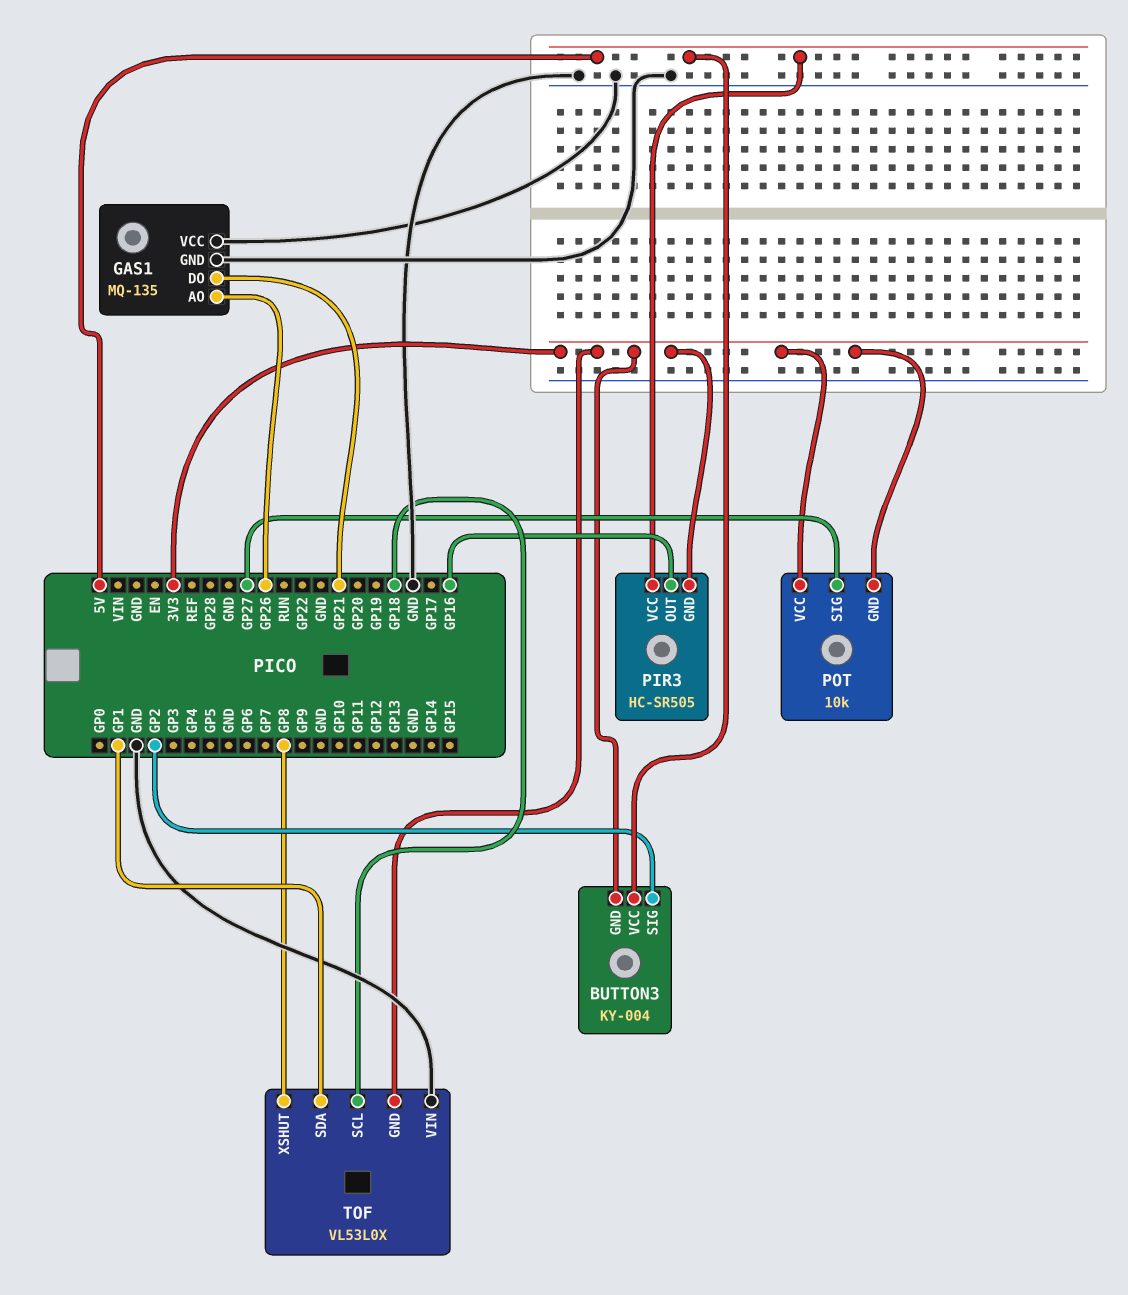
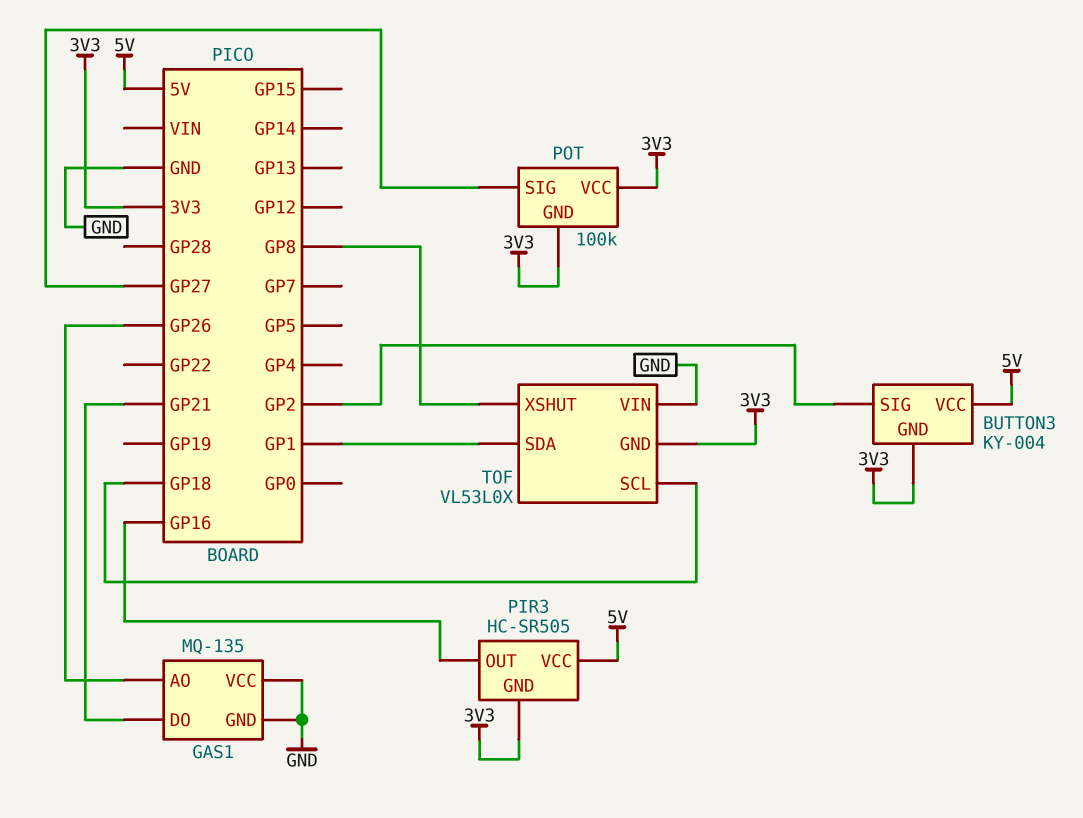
POT: 10k -> 100k

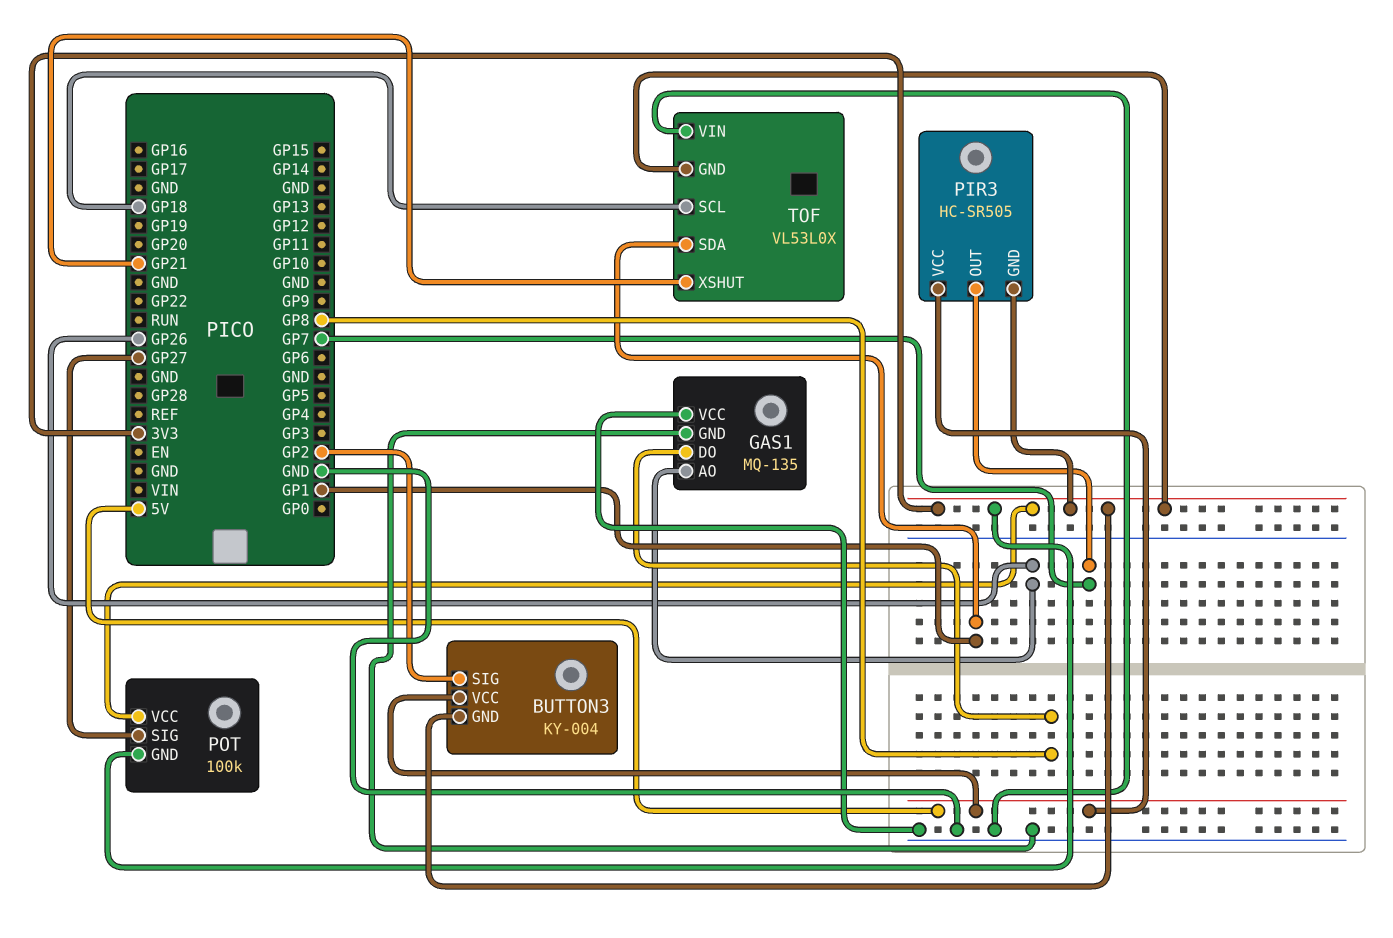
GAS1 pin DO: GP21 -> GP8
PIR3 pin OUT: GP16 -> GP7
TOF pin XSHUT: GP8 -> GP21

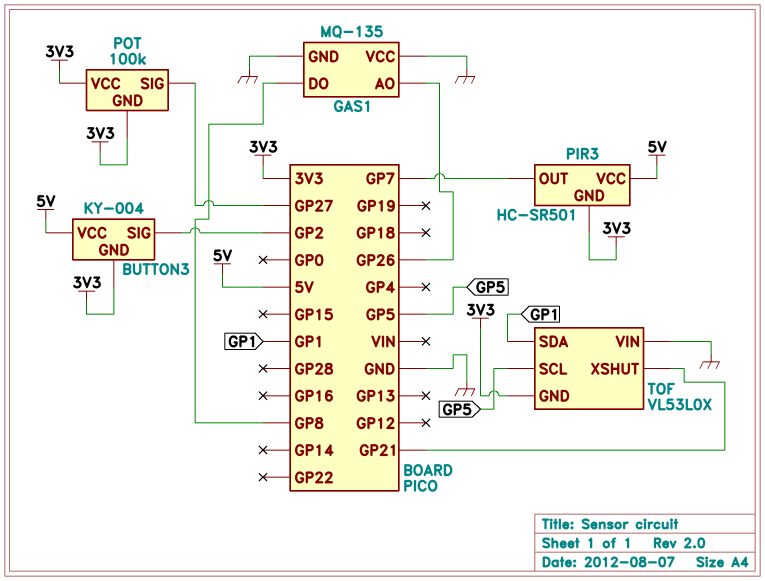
PIR3: HC-SR505 -> HC-SR501
TOF pin SCL: GP18 -> GP5

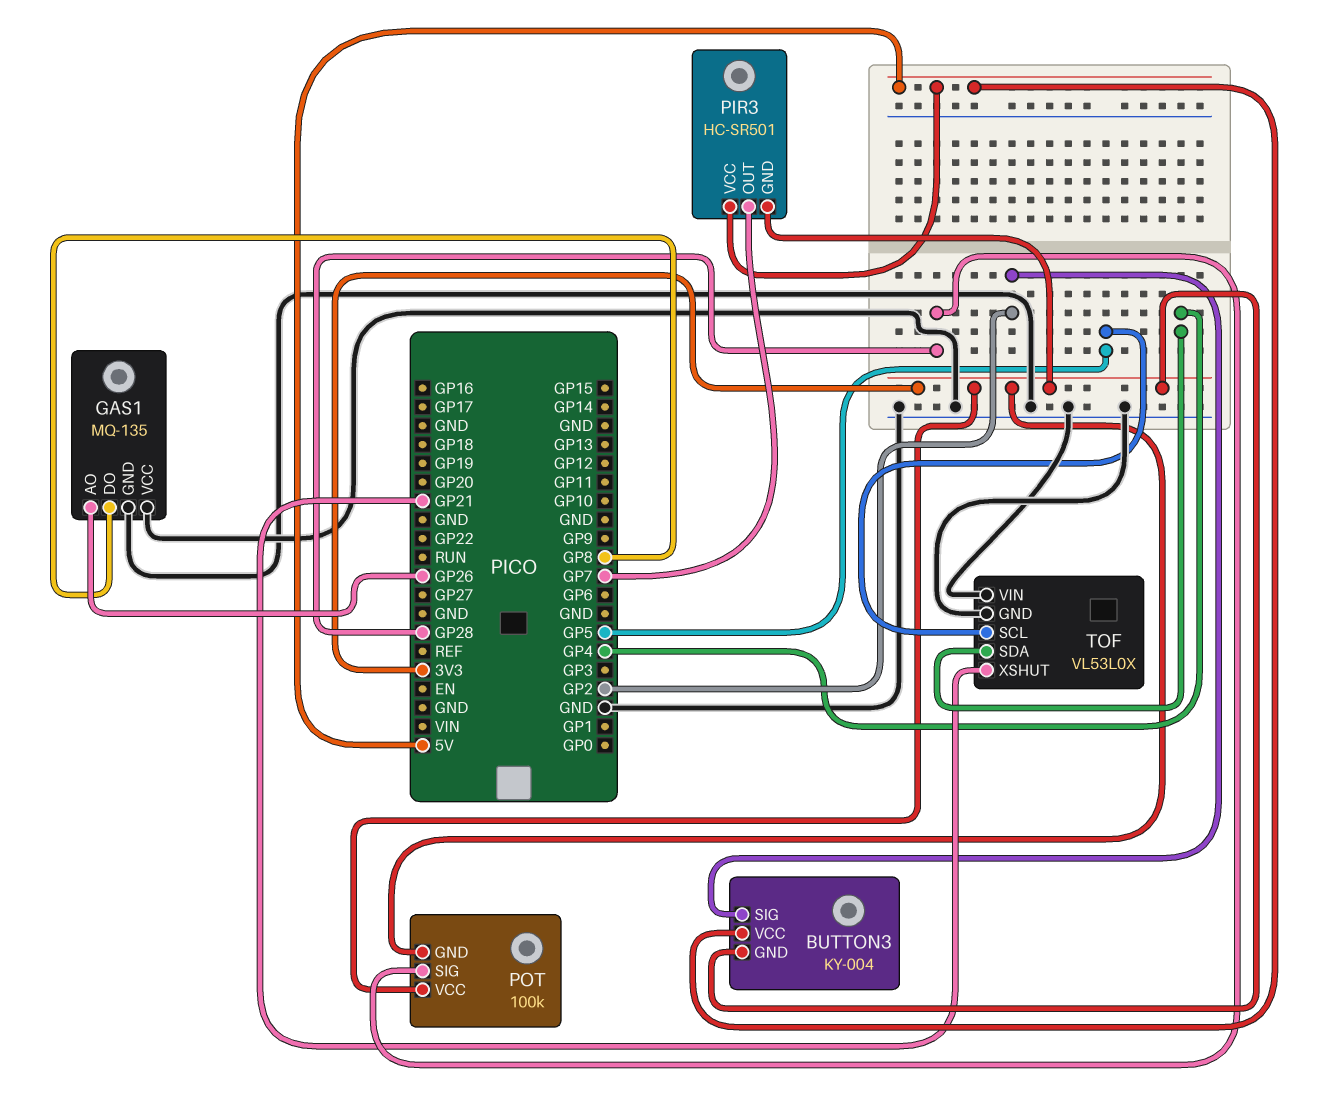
POT pin SIG: GP27 -> GP28
TOF pin GND: 3V3 -> GND
TOF pin SDA: GP1 -> GP4

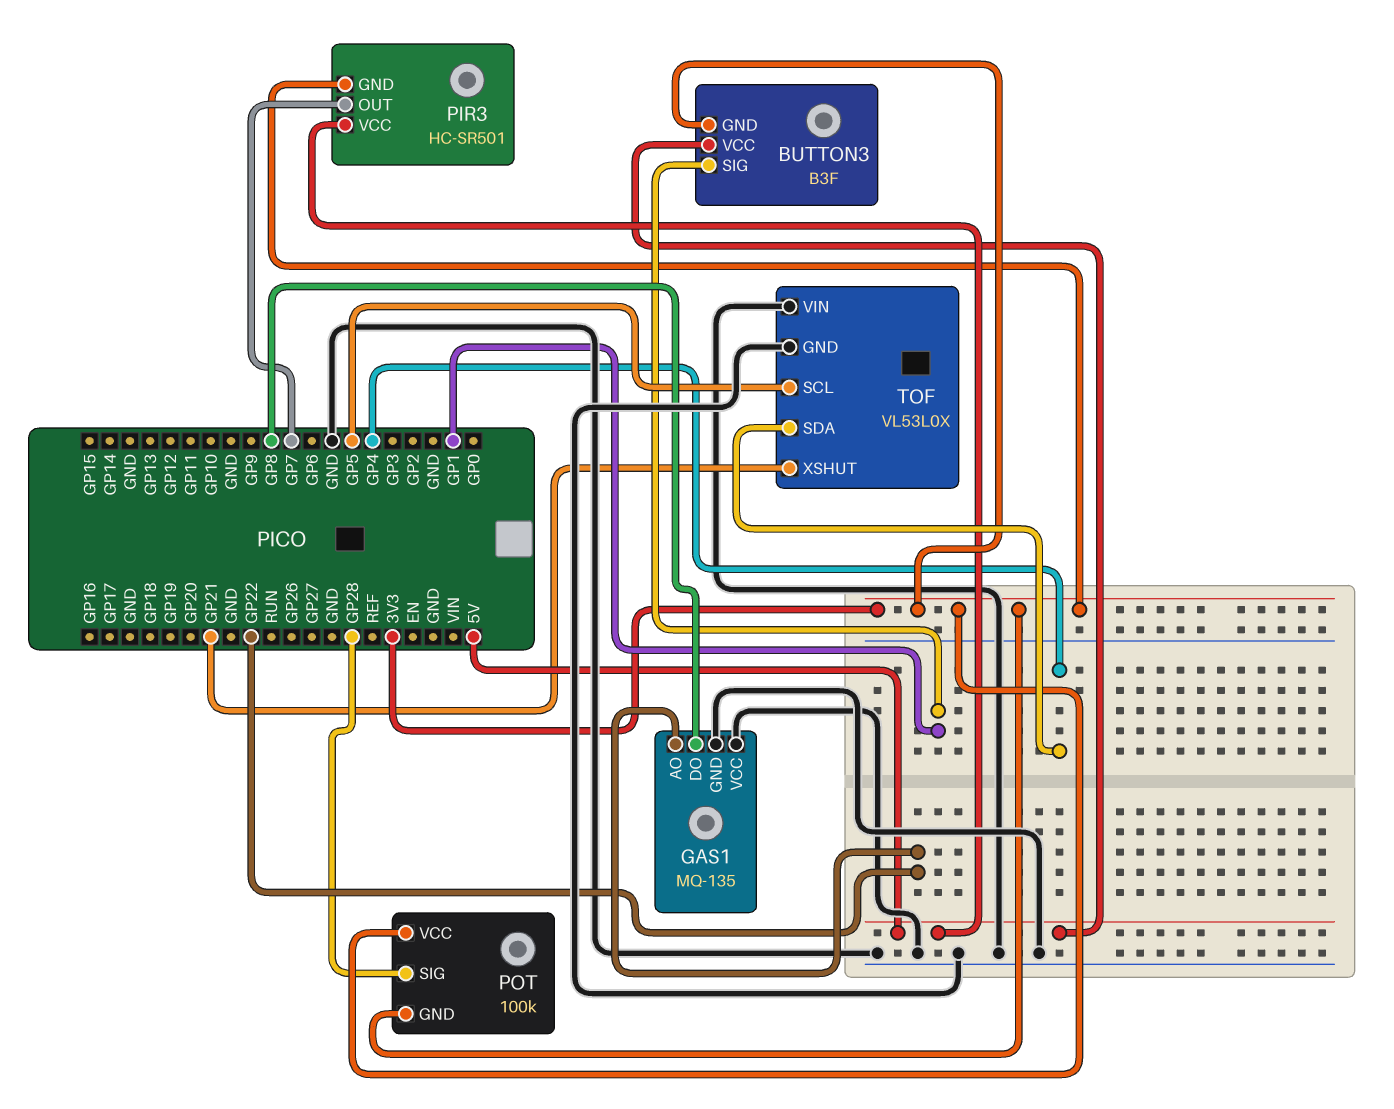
BUTTON3: KY-004 -> B3F
BUTTON3 pin SIG: GP2 -> GP1
GAS1 pin AO: GP26 -> GP22

